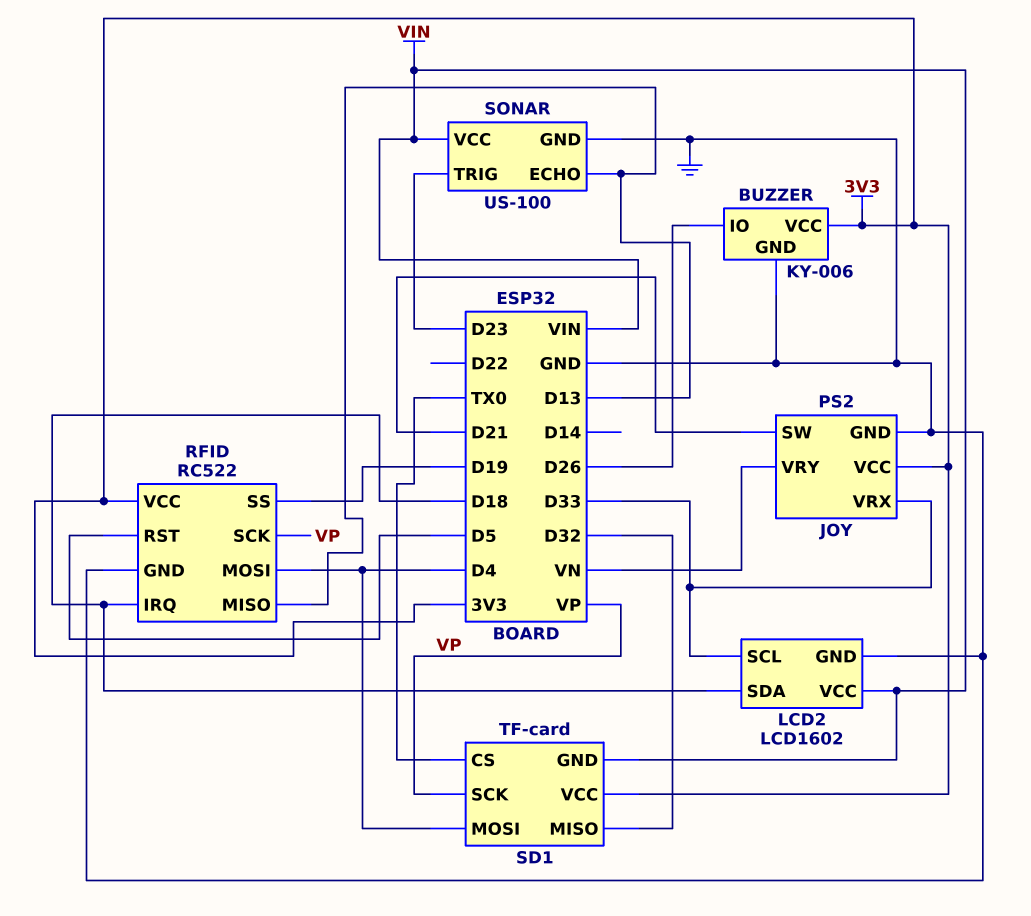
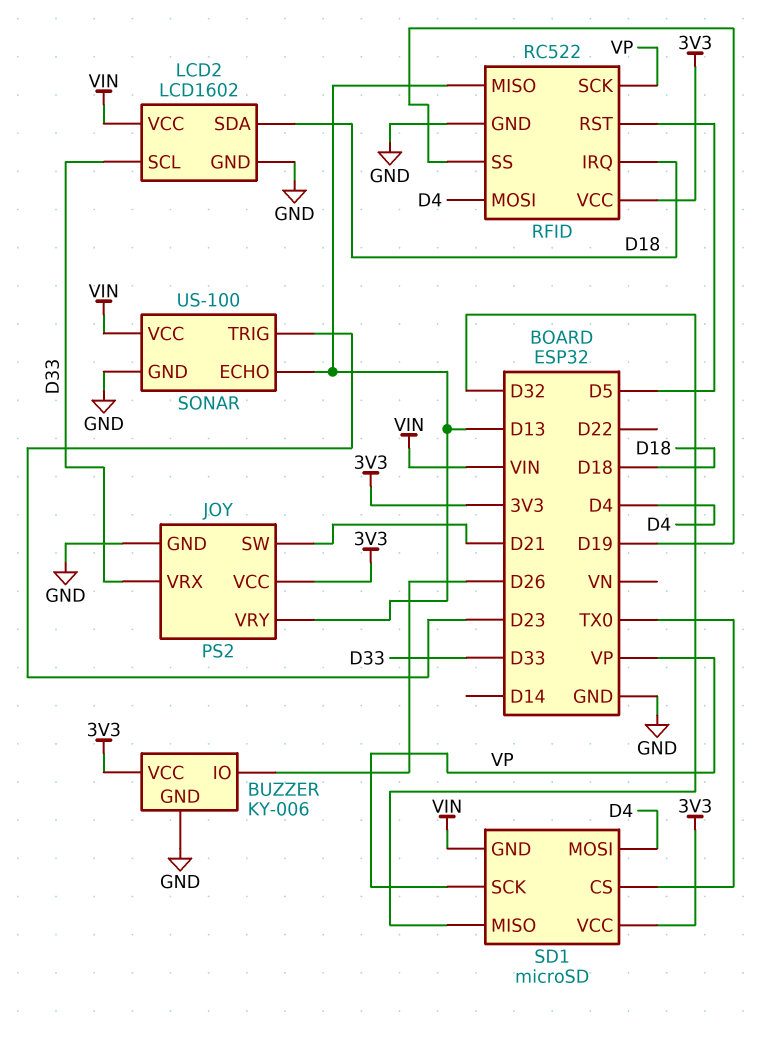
JOY pin VRY: VN -> D13
SD1: TF-card -> microSD

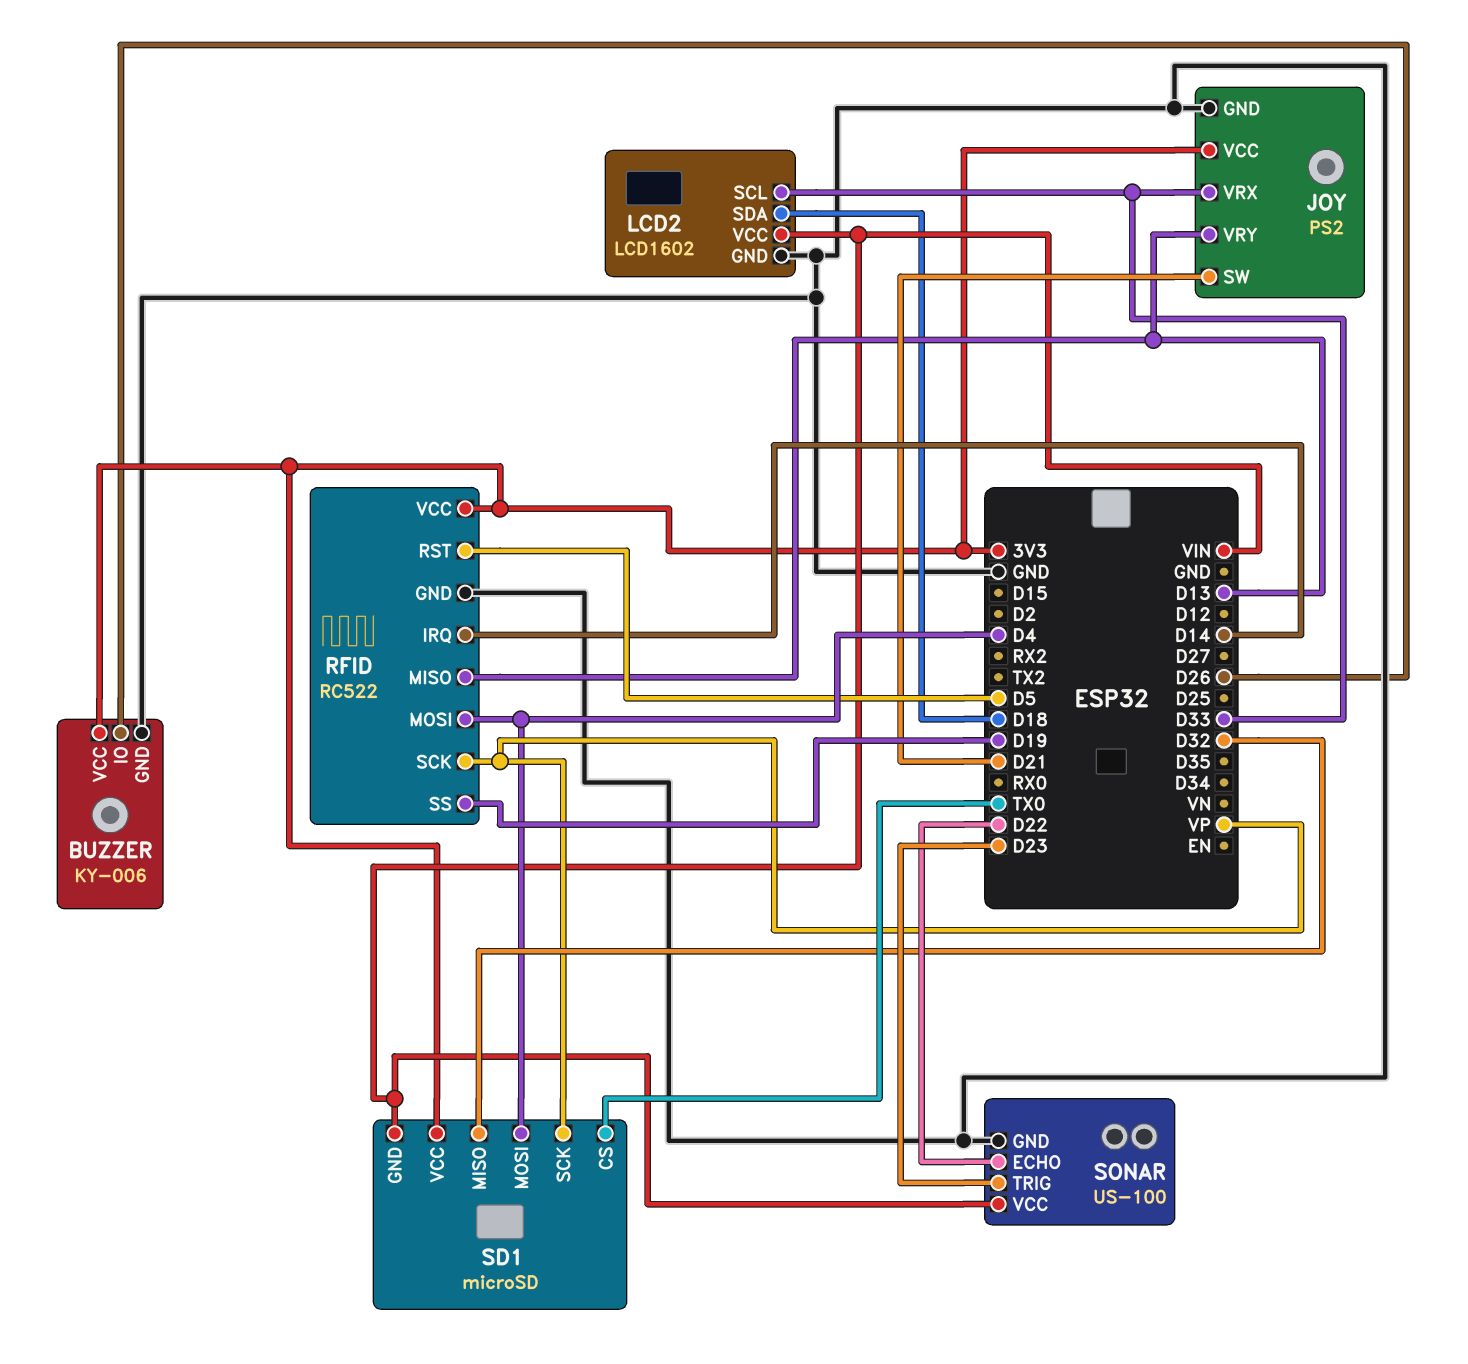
RFID pin IRQ: D18 -> D14
SONAR pin ECHO: D13 -> D22

